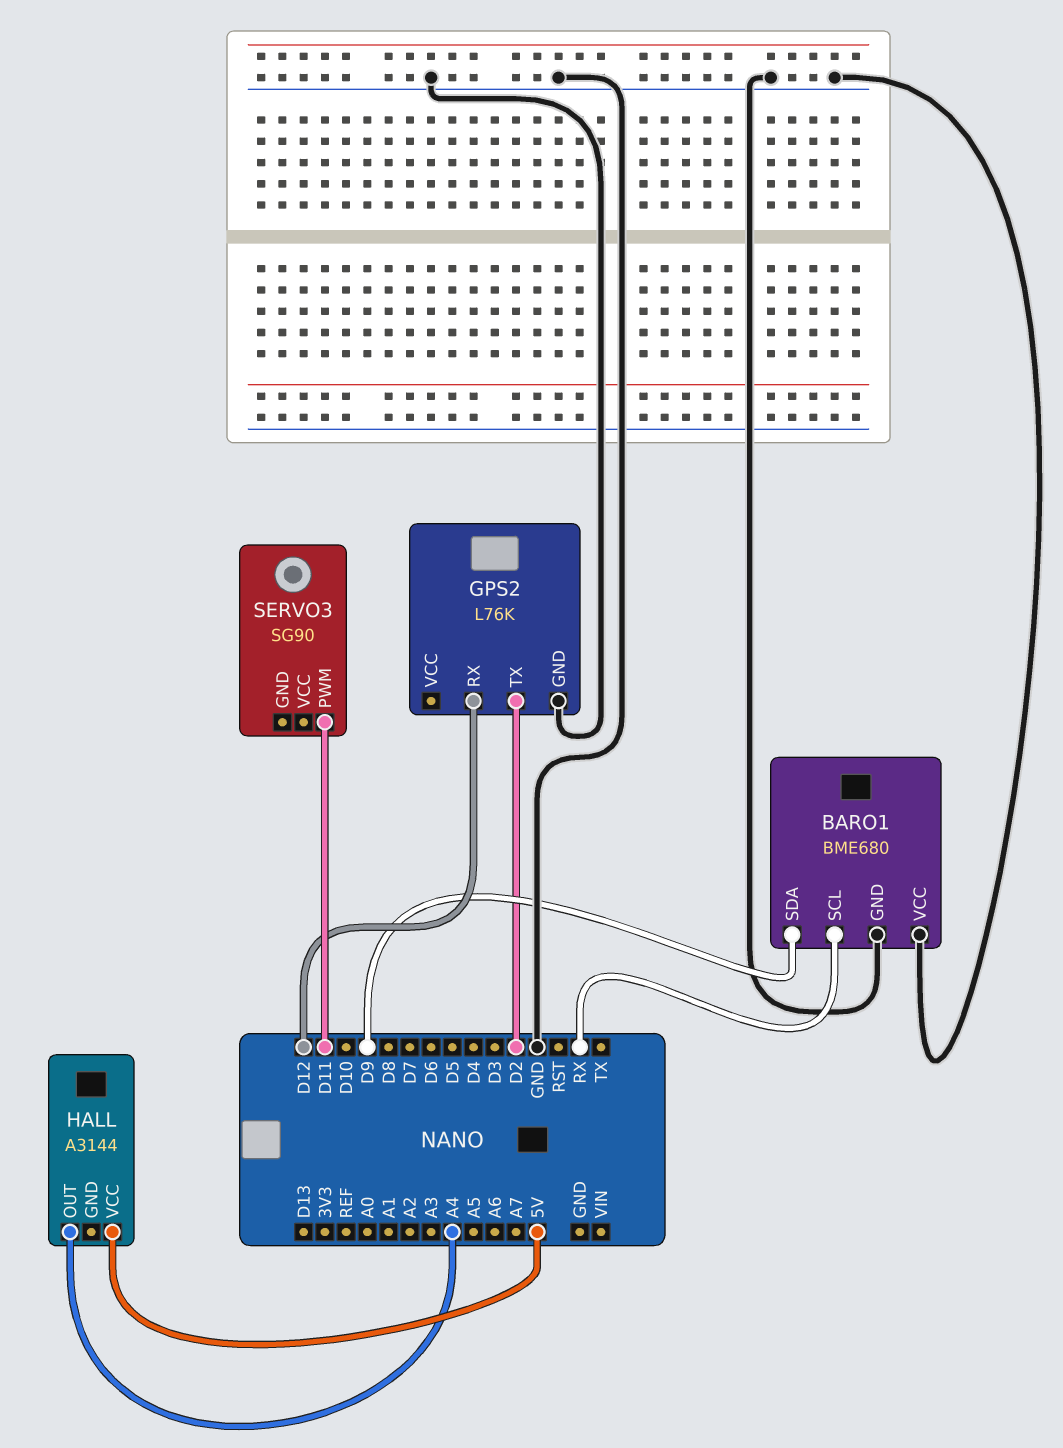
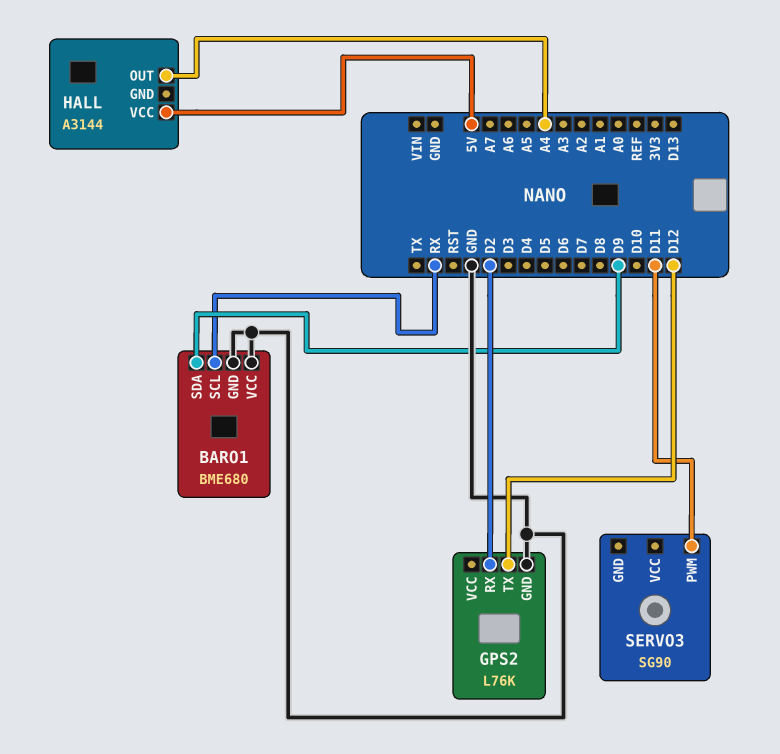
GPS2 pin RX: D12 -> D2
GPS2 pin TX: D2 -> D12

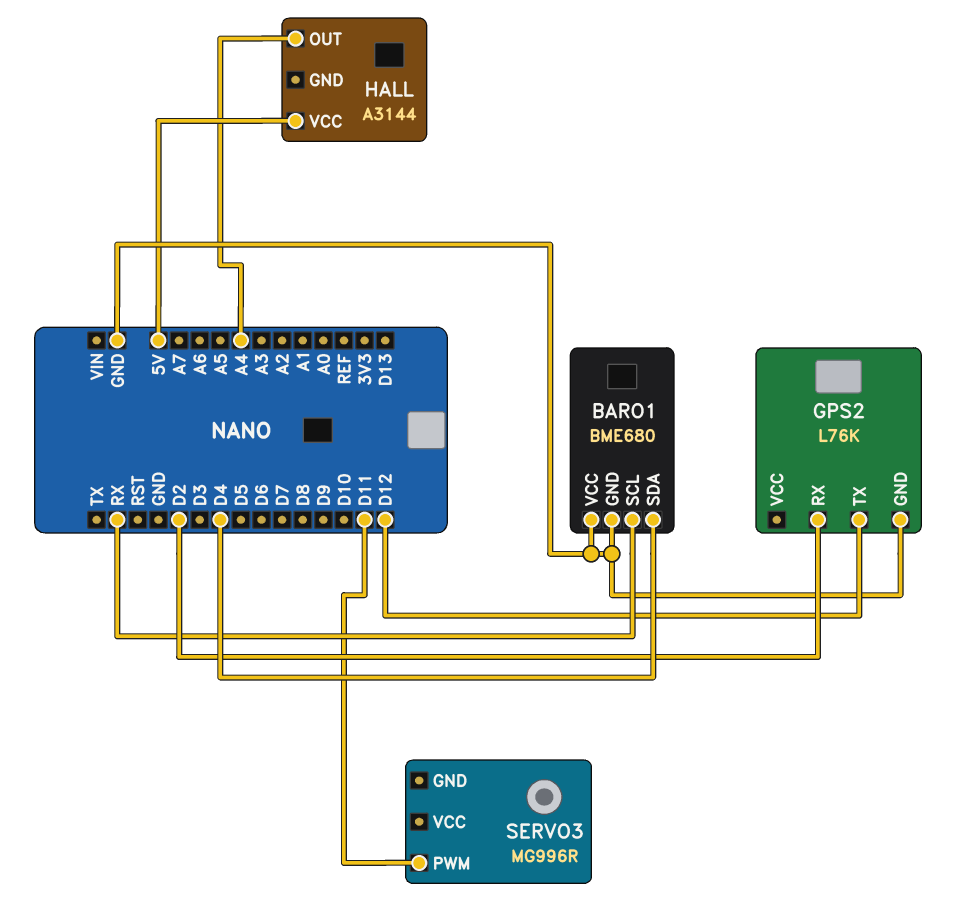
BARO1 pin SDA: D9 -> D4
SERVO3: SG90 -> MG996R

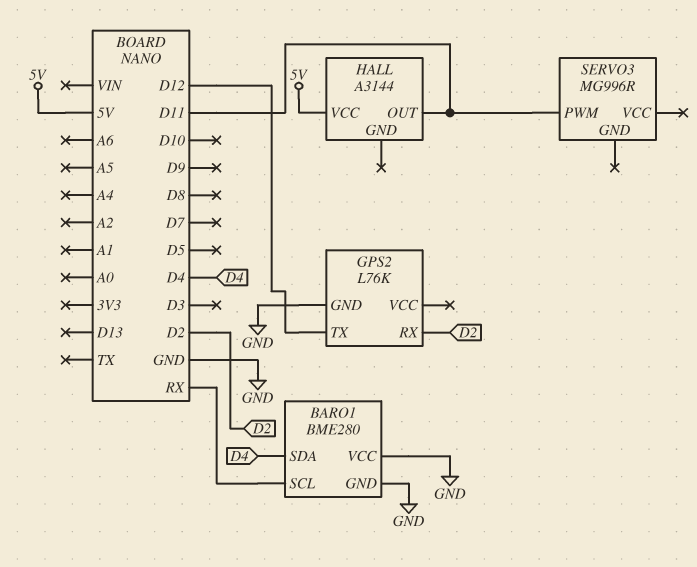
BARO1: BME680 -> BME280
HALL pin OUT: A4 -> D11

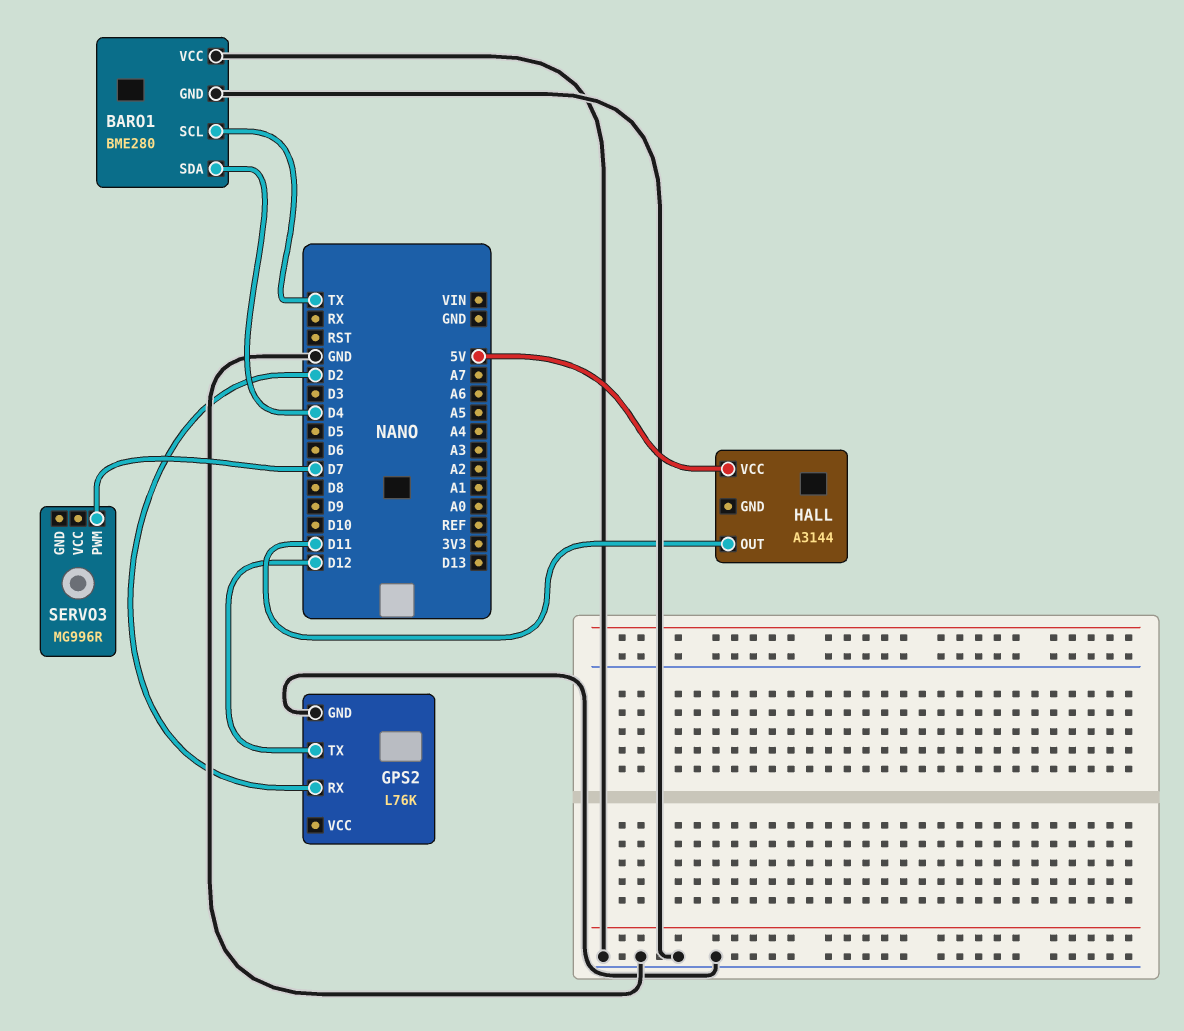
BARO1 pin SCL: RX -> TX
SERVO3 pin PWM: D11 -> D7

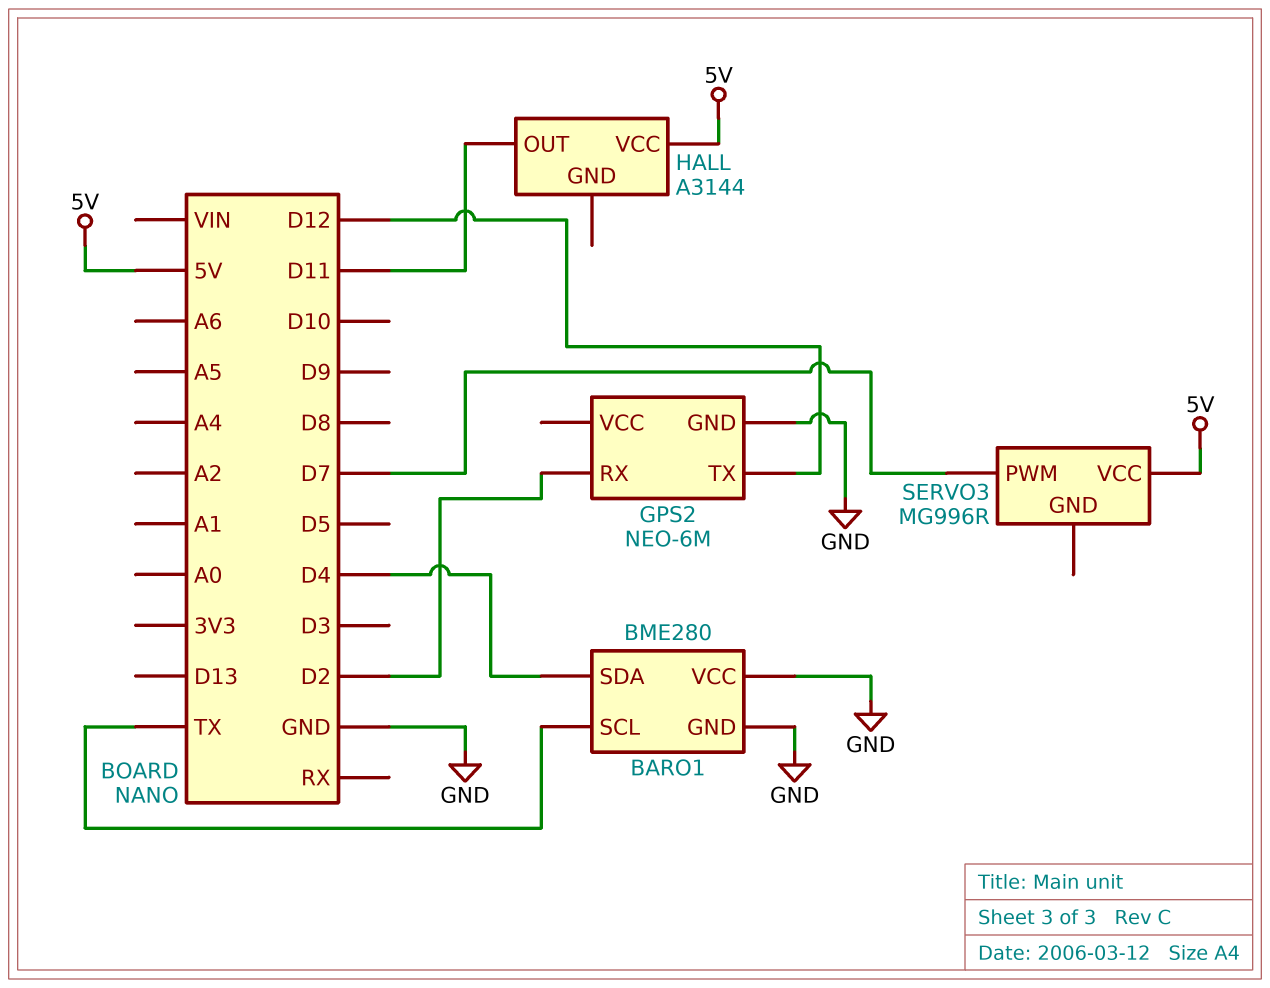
GPS2: L76K -> NEO-6M
SERVO3 pin VCC: none -> 5V

